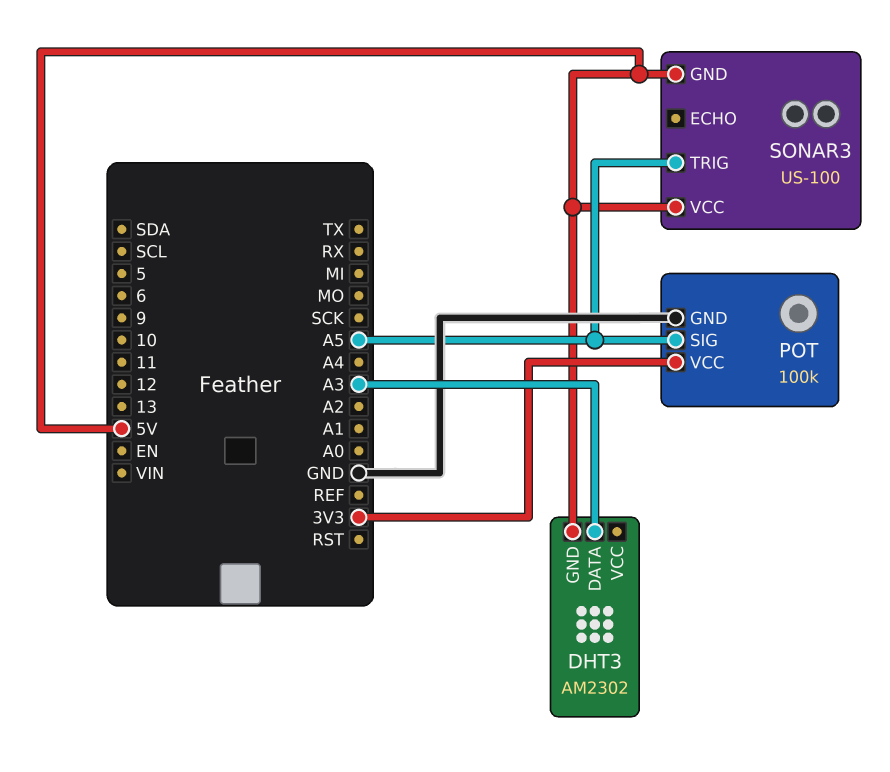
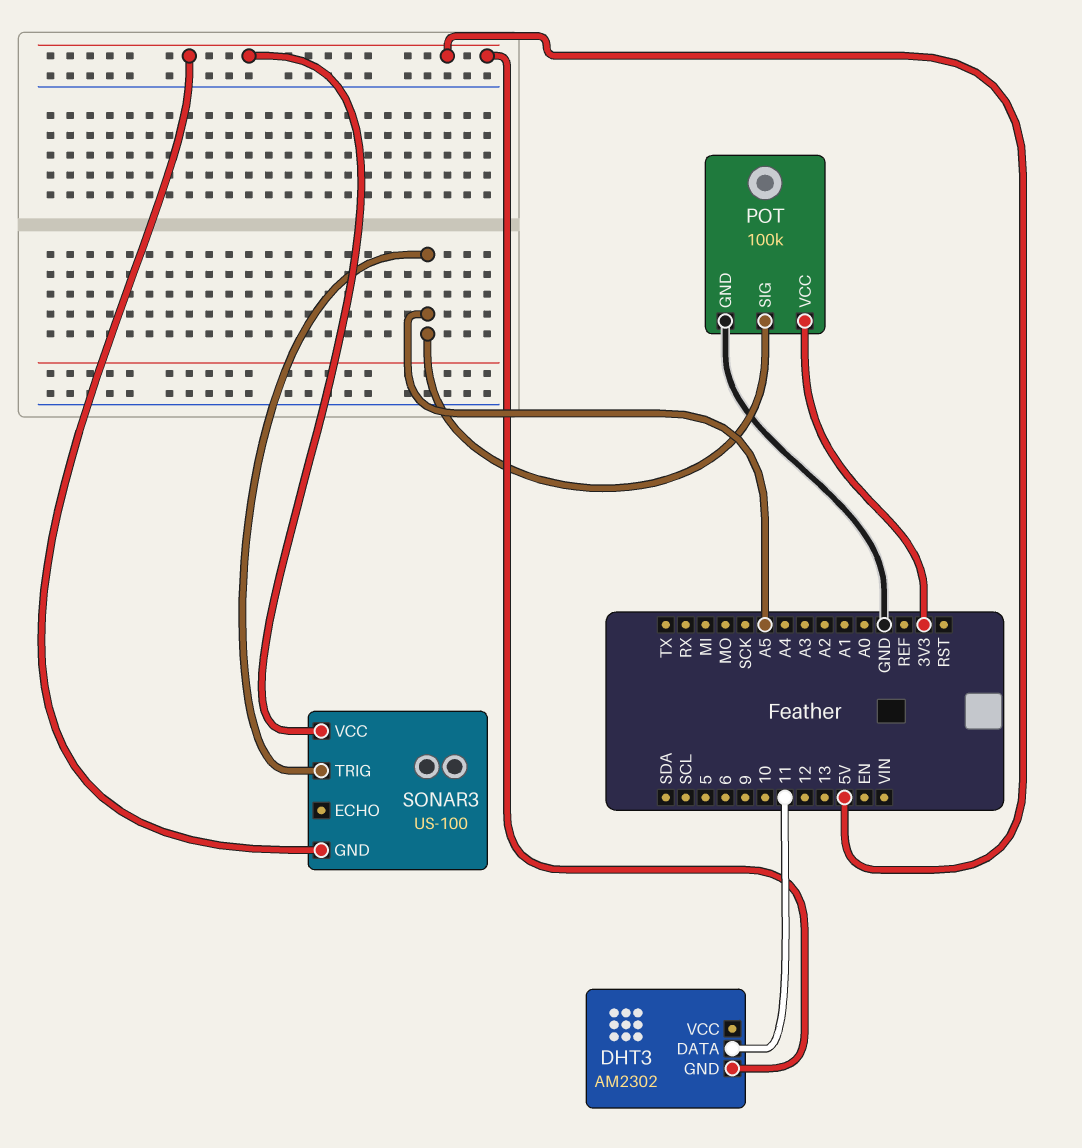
DHT3 pin DATA: A3 -> 11

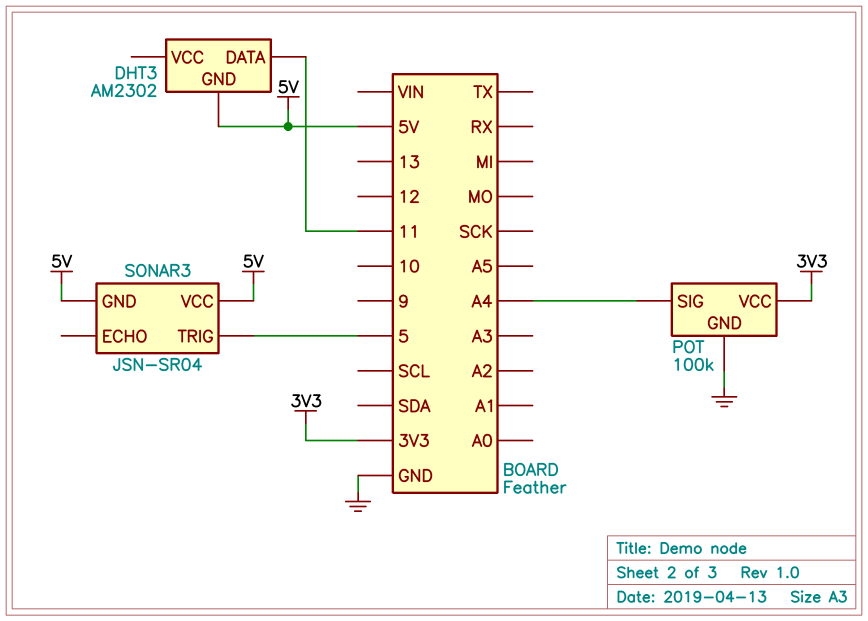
POT pin SIG: A5 -> A4
SONAR3: US-100 -> JSN-SR04
SONAR3 pin TRIG: A5 -> 5

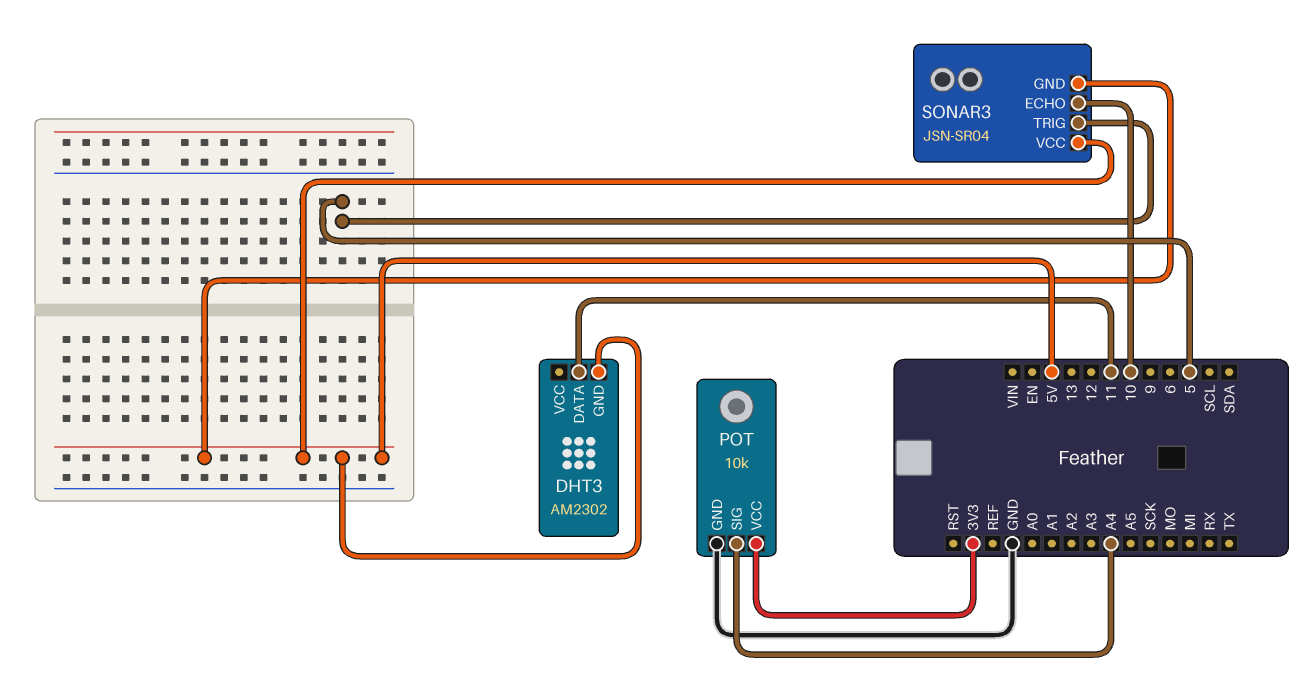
POT: 100k -> 10k
SONAR3 pin ECHO: none -> 10

